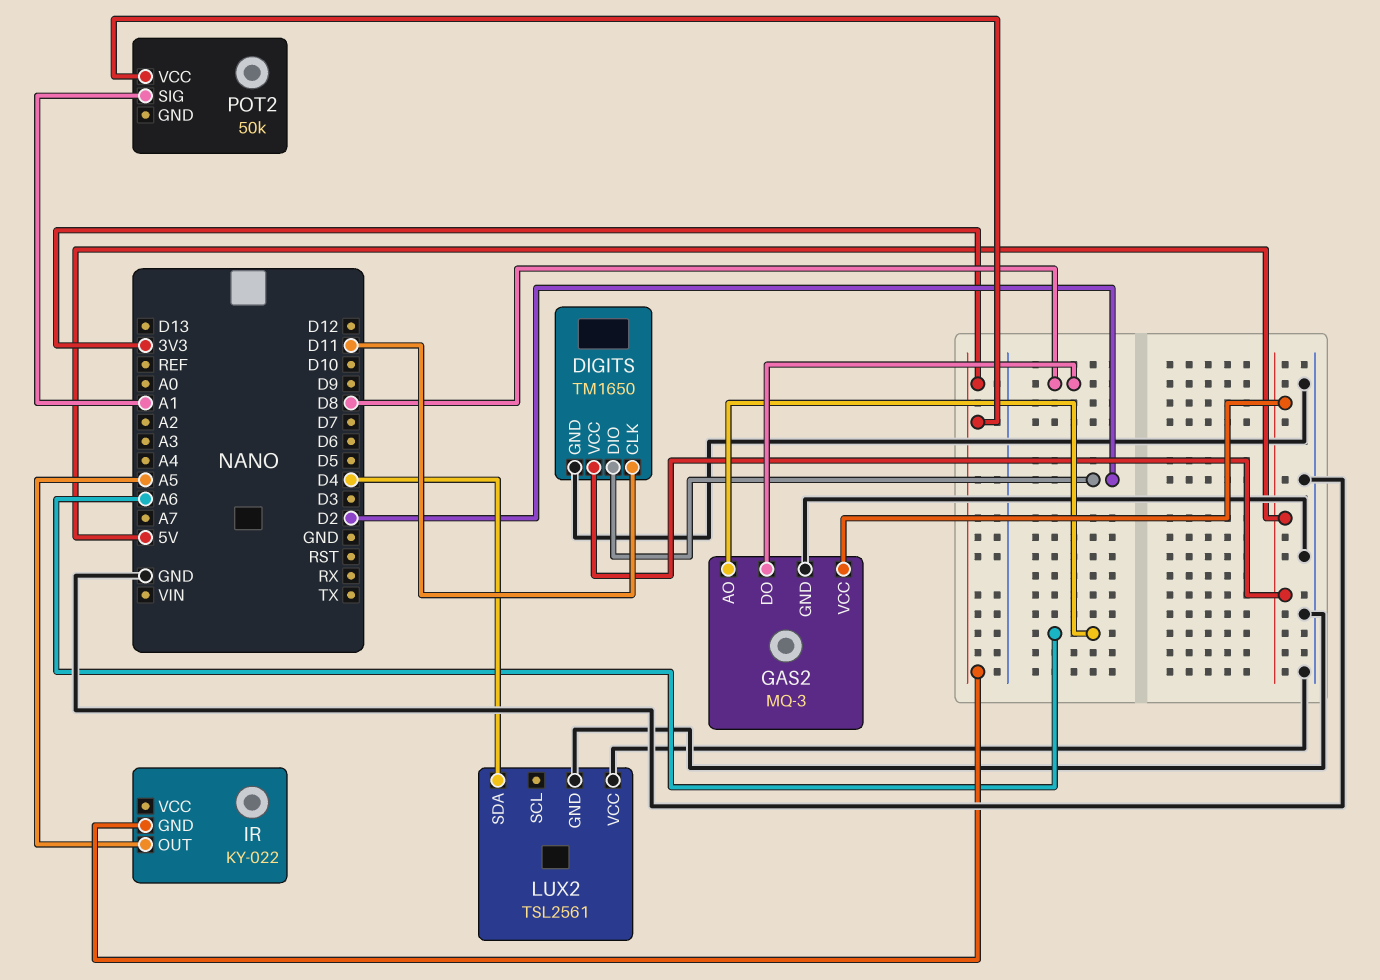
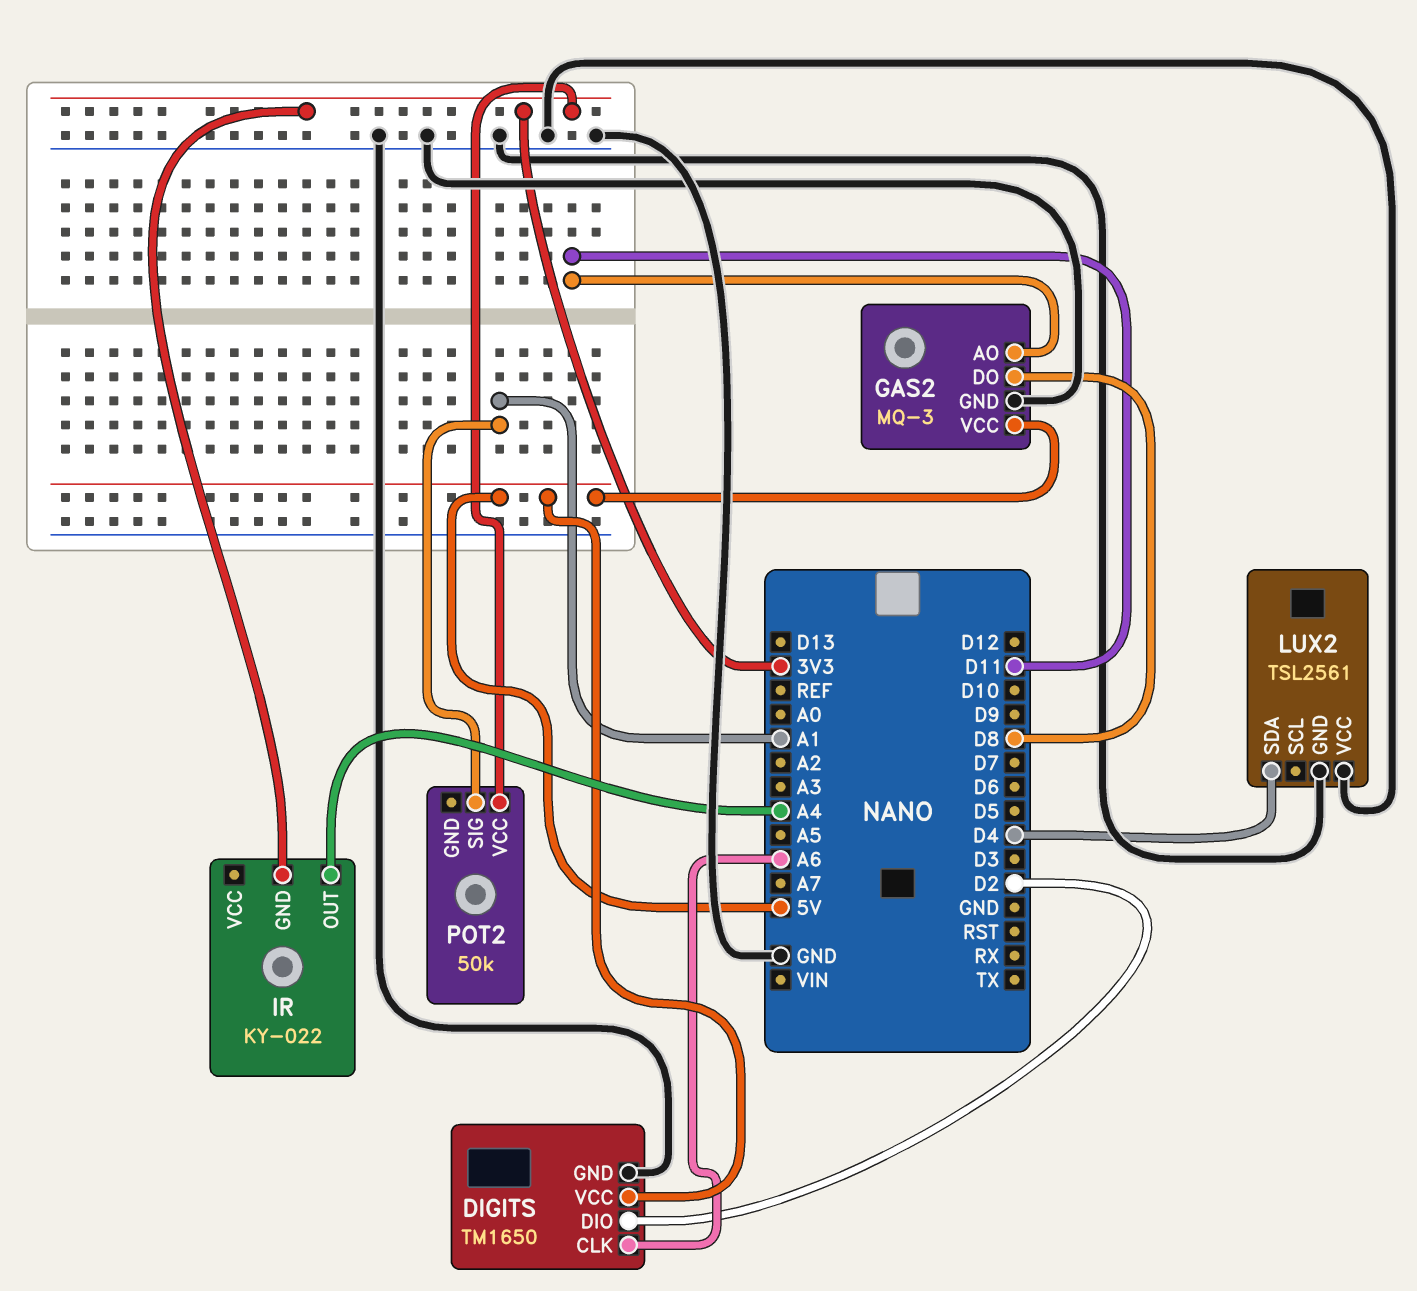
DIGITS pin CLK: D11 -> A6
GAS2 pin AO: A6 -> D11
IR pin OUT: A5 -> A4

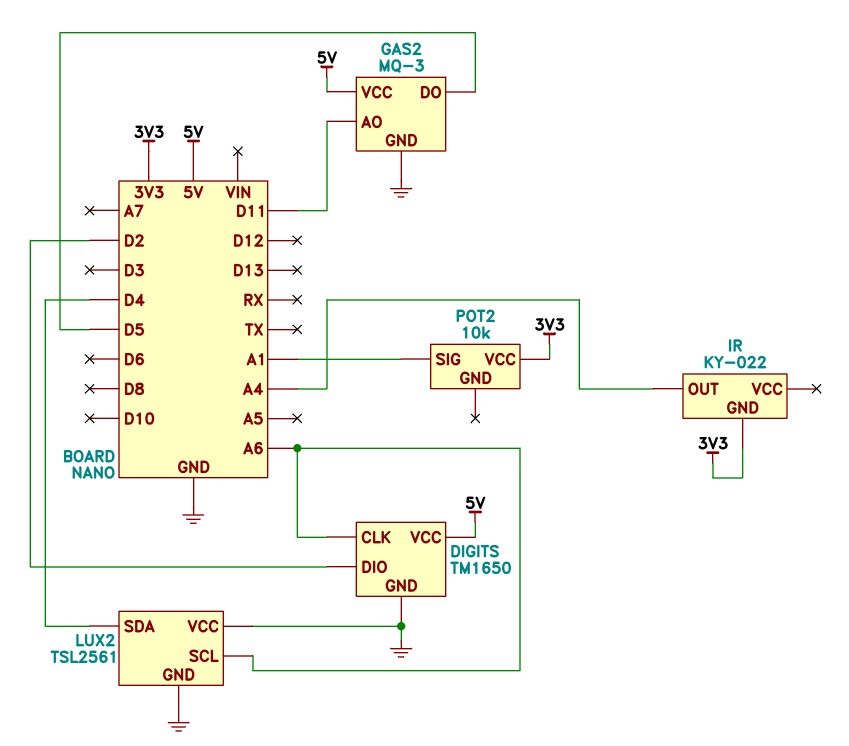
GAS2 pin DO: D8 -> D5
LUX2 pin SCL: none -> A6
POT2: 50k -> 10k

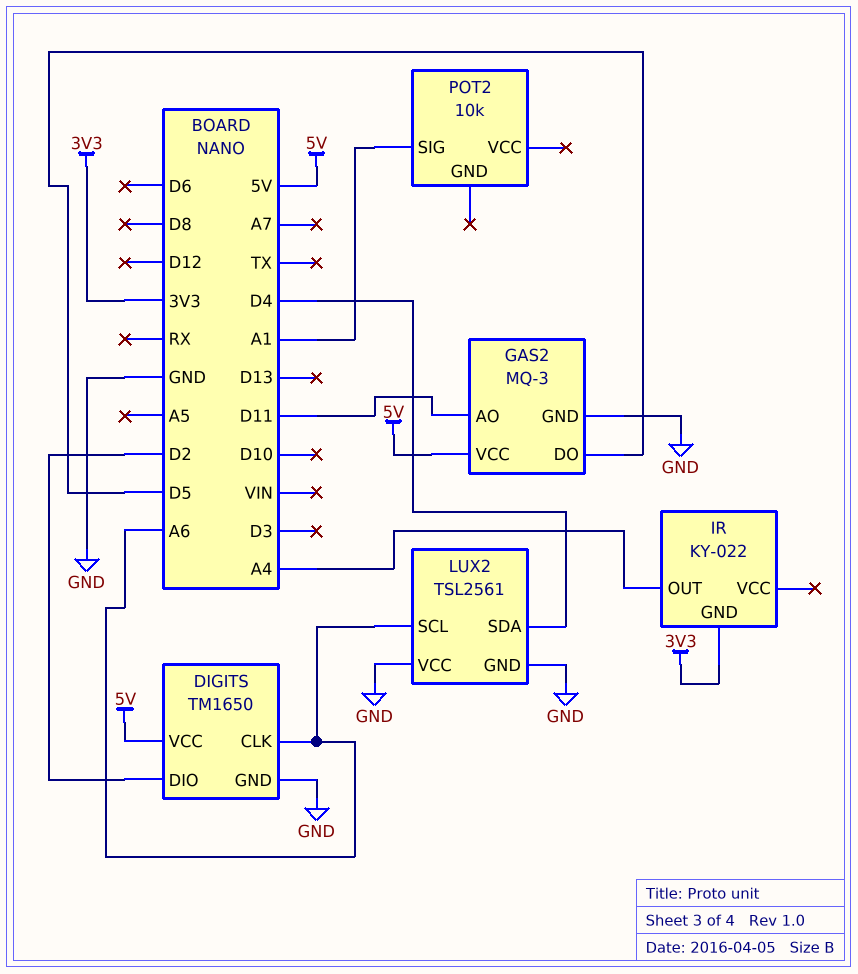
POT2 pin VCC: 3V3 -> none

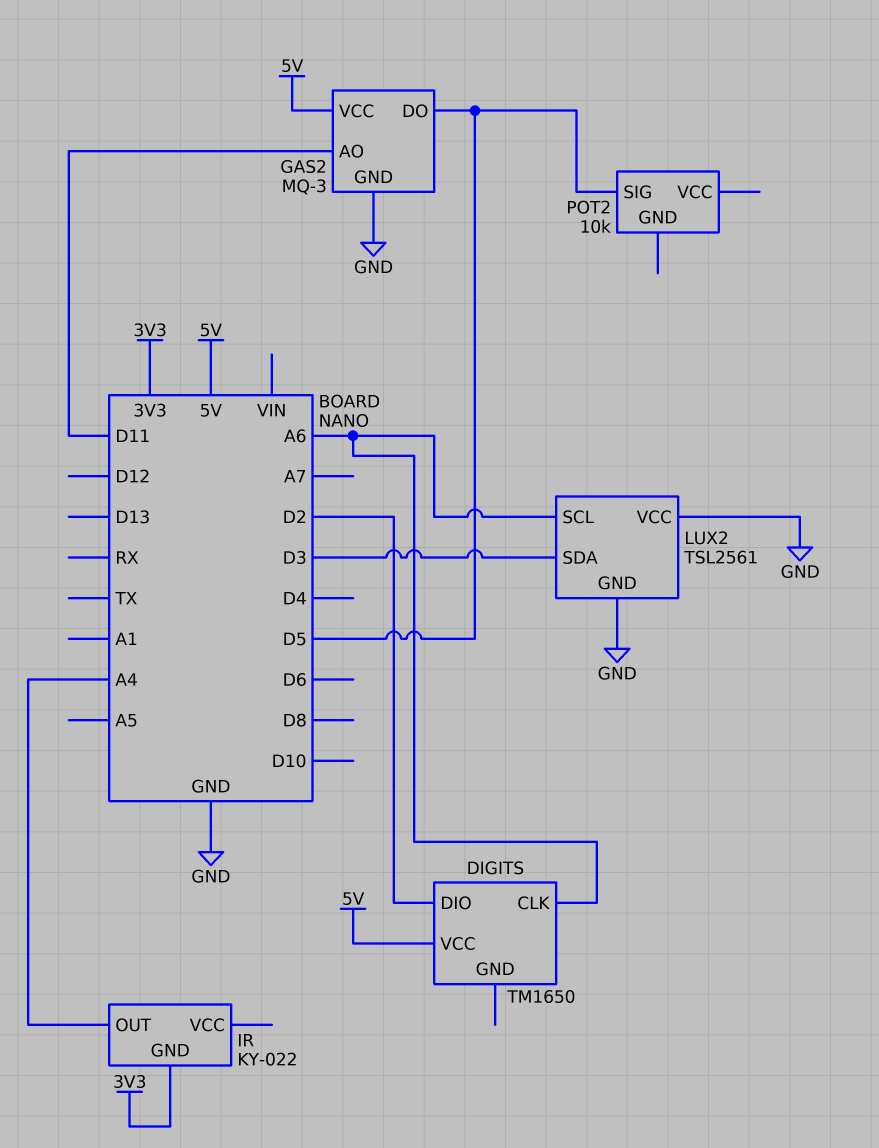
DIGITS pin GND: GND -> none
LUX2 pin SDA: D4 -> D3
POT2 pin SIG: A1 -> D5

